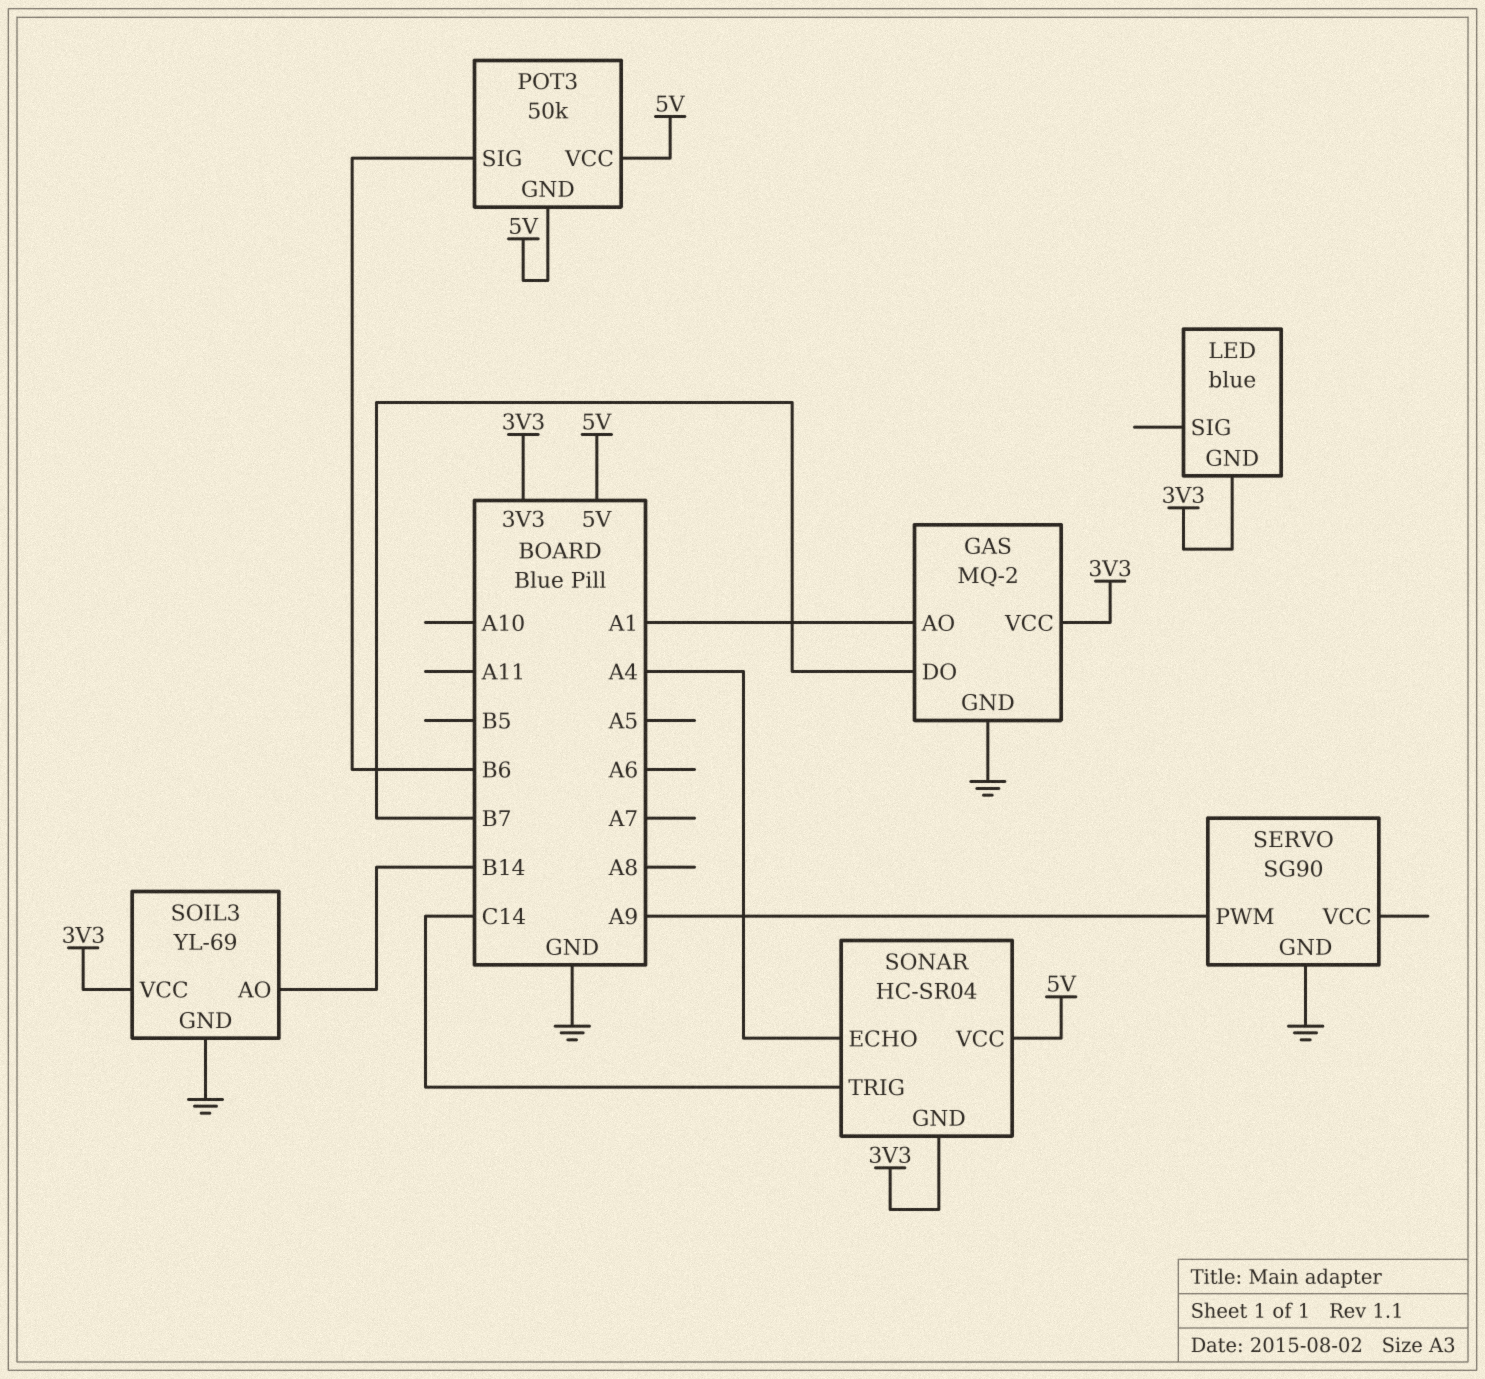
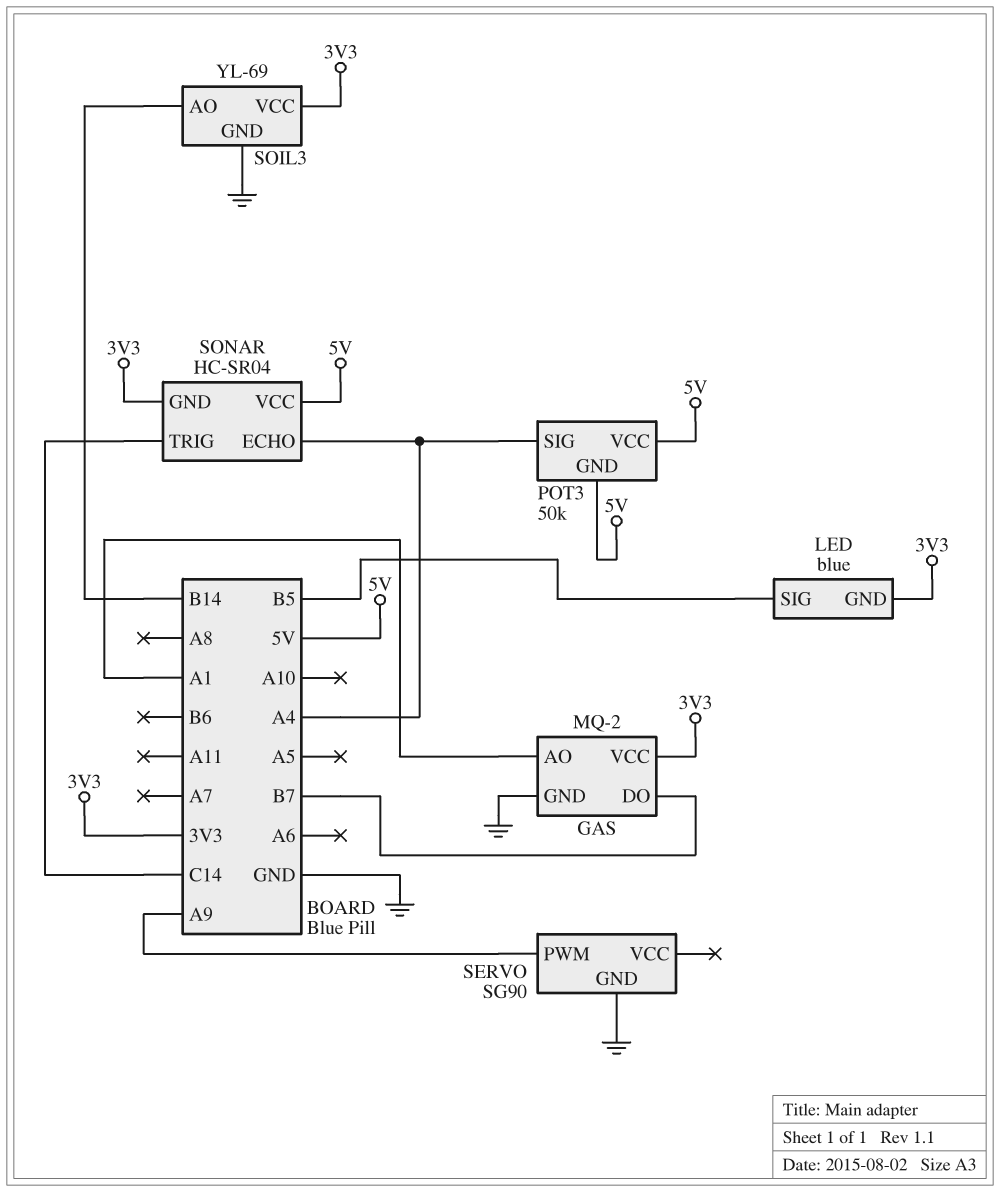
LED pin SIG: none -> B5
POT3 pin SIG: B6 -> A4

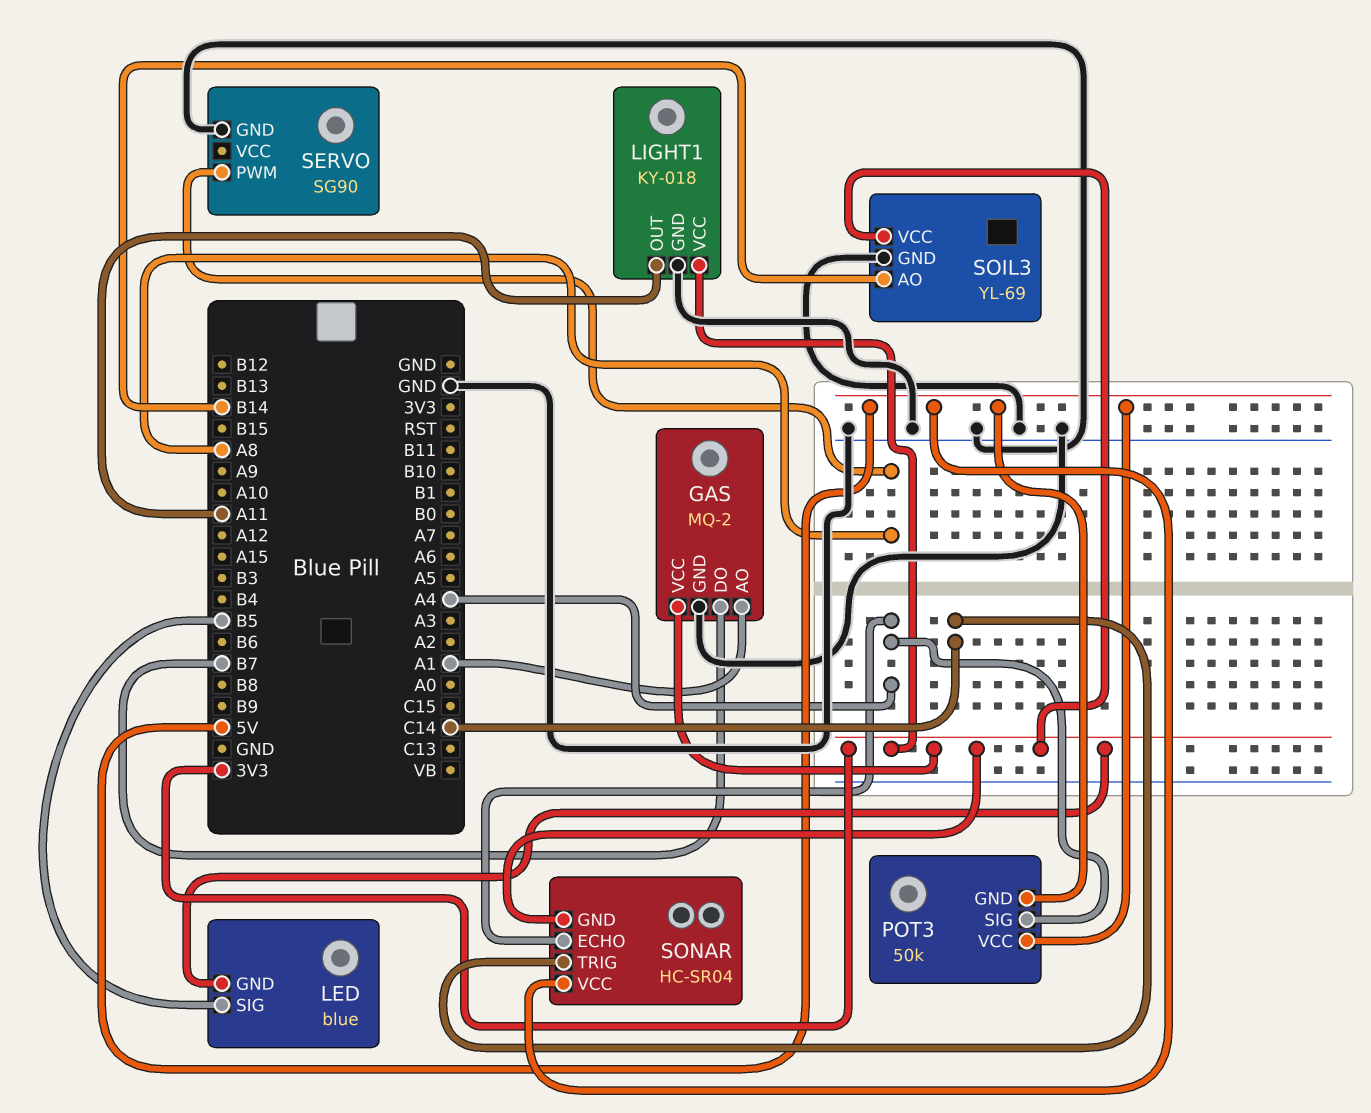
LIGHT1: none -> KY-018
LIGHT1 pin GND: none -> GND
LIGHT1 pin OUT: none -> A11
LIGHT1 pin VCC: none -> 3V3
SERVO pin PWM: A9 -> A8

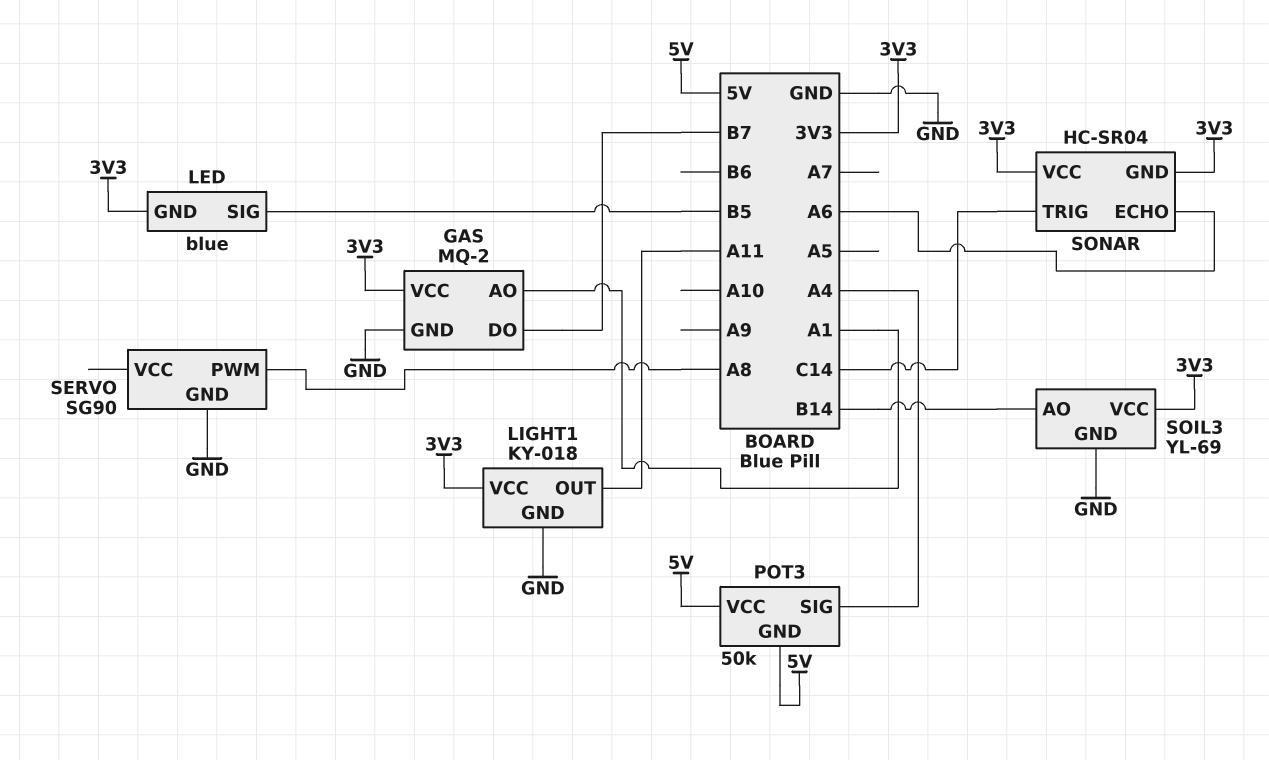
SONAR pin ECHO: A4 -> A6
SONAR pin VCC: 5V -> 3V3

